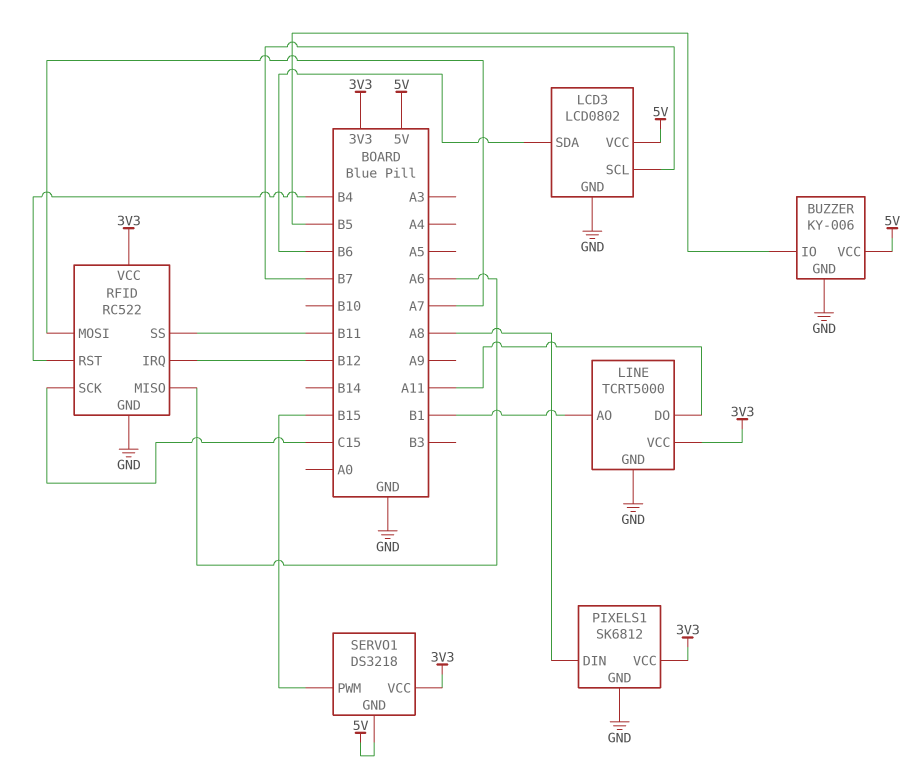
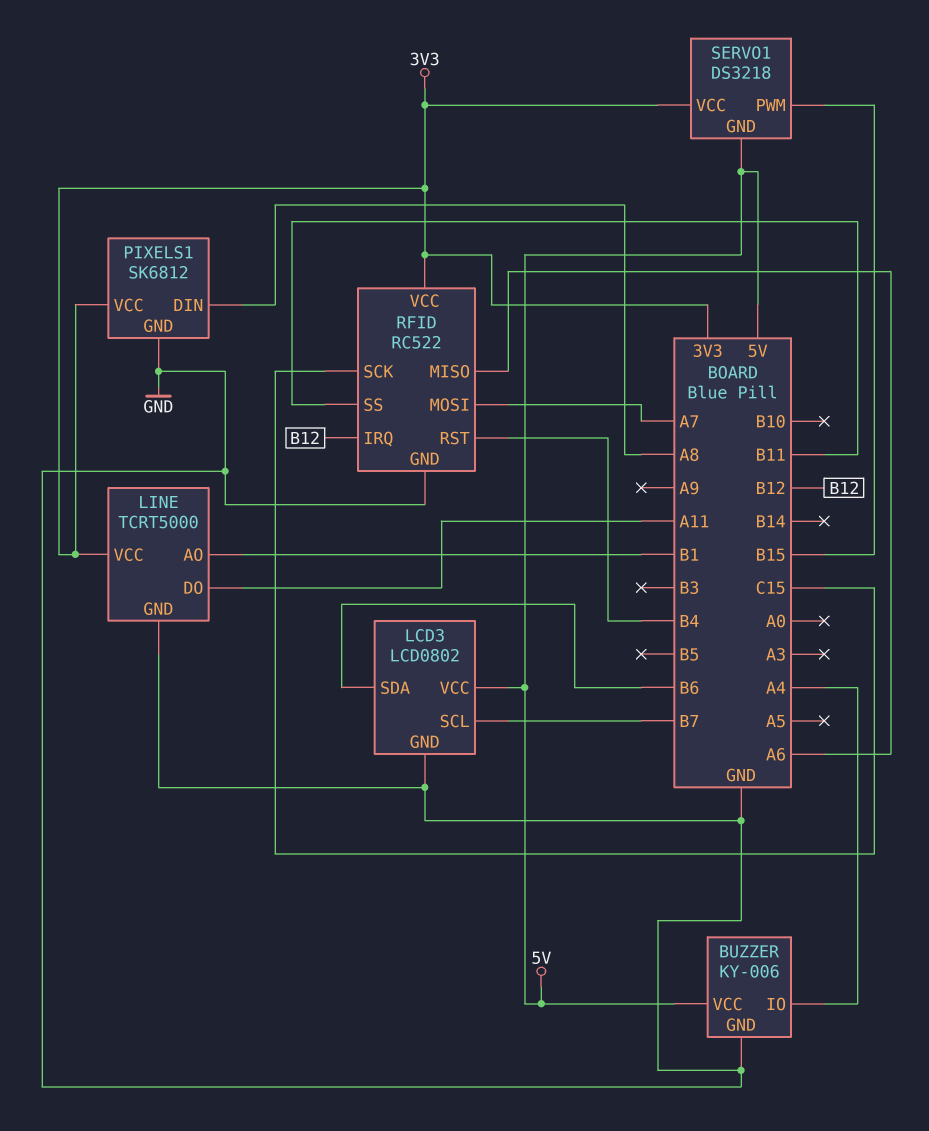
BUZZER pin IO: B5 -> A4

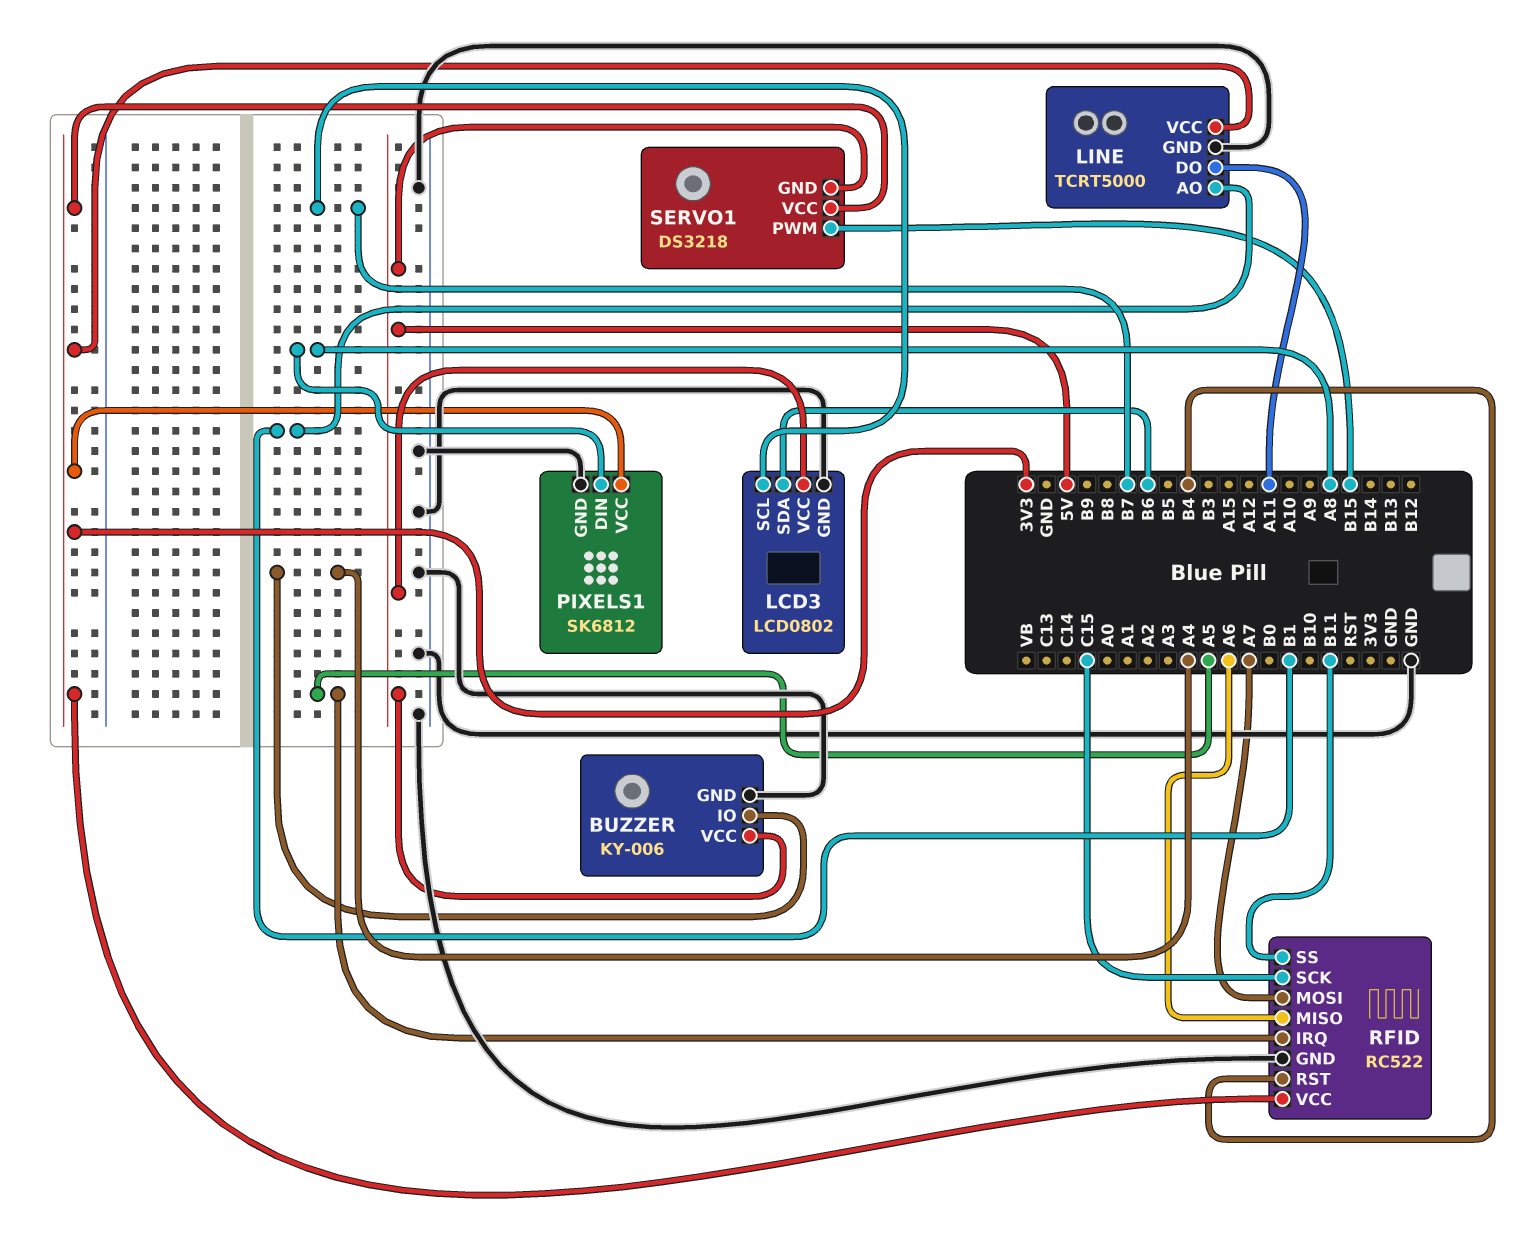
RFID pin IRQ: B12 -> A5

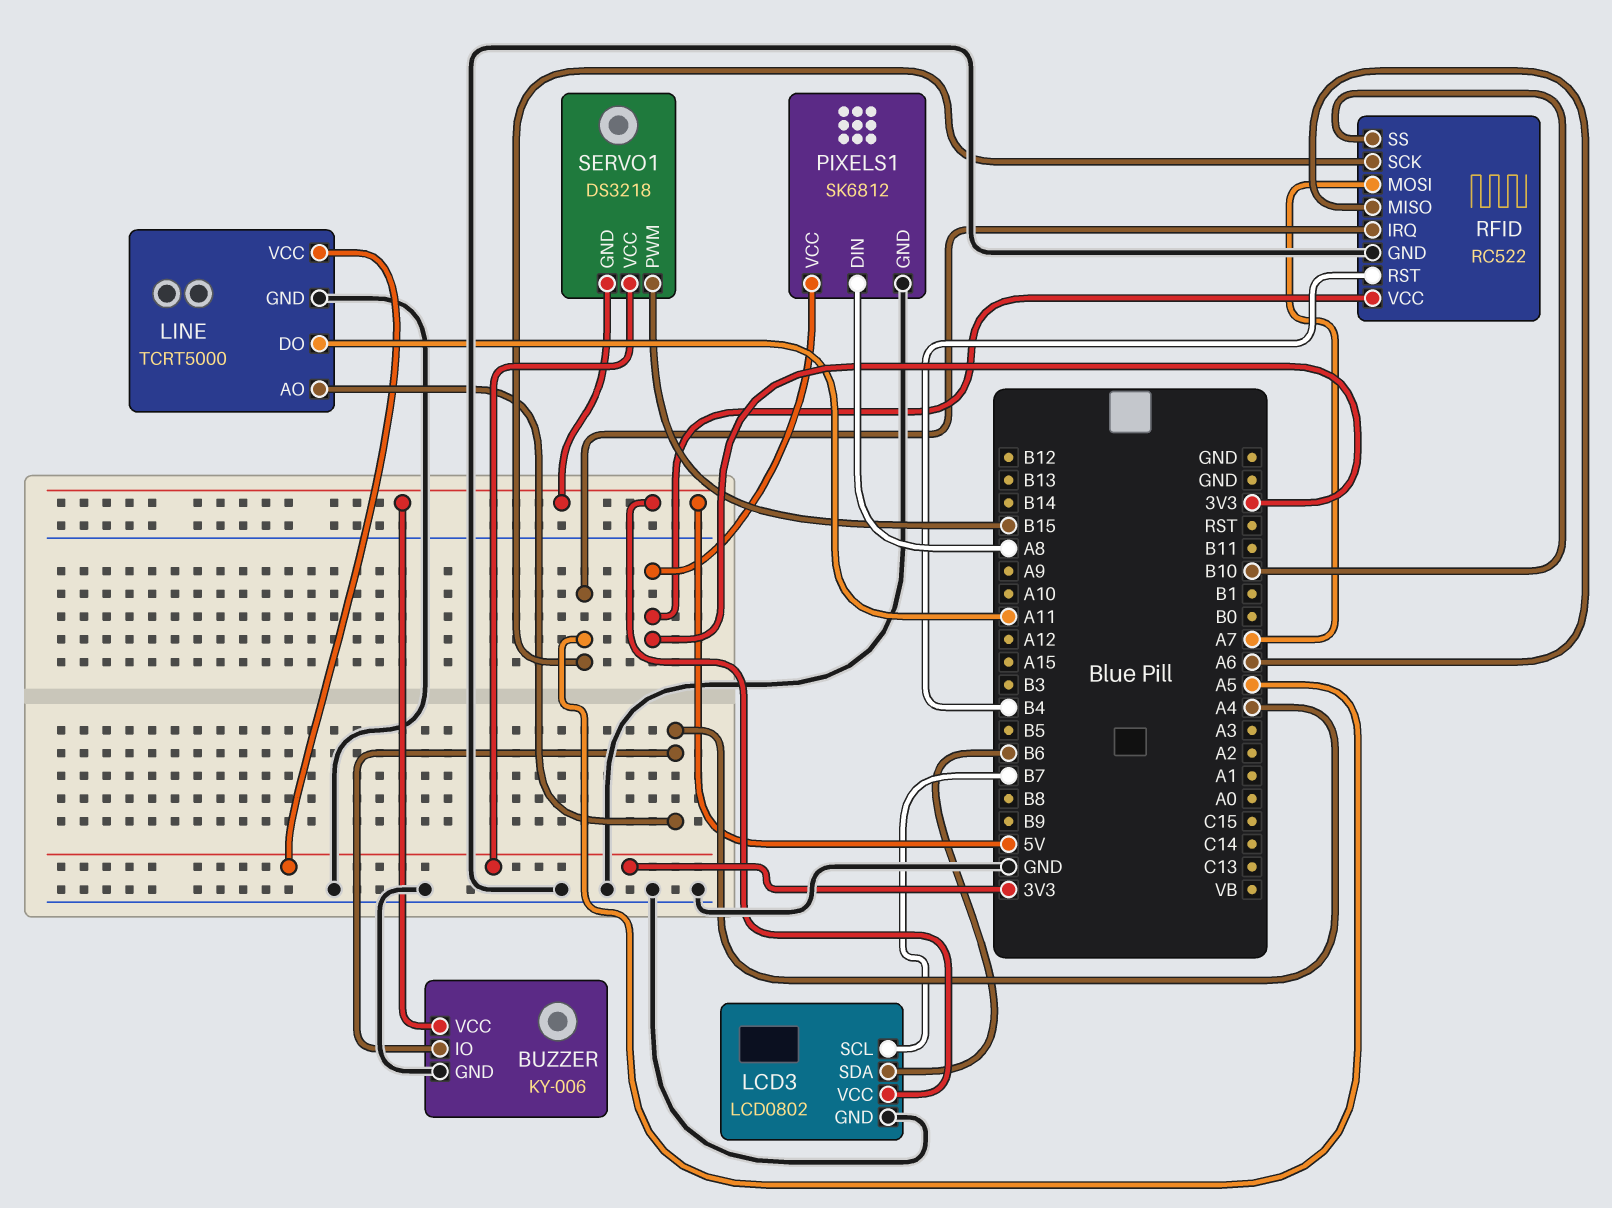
LINE pin AO: B1 -> A4
RFID pin SCK: C15 -> A5
RFID pin SS: B11 -> B10

